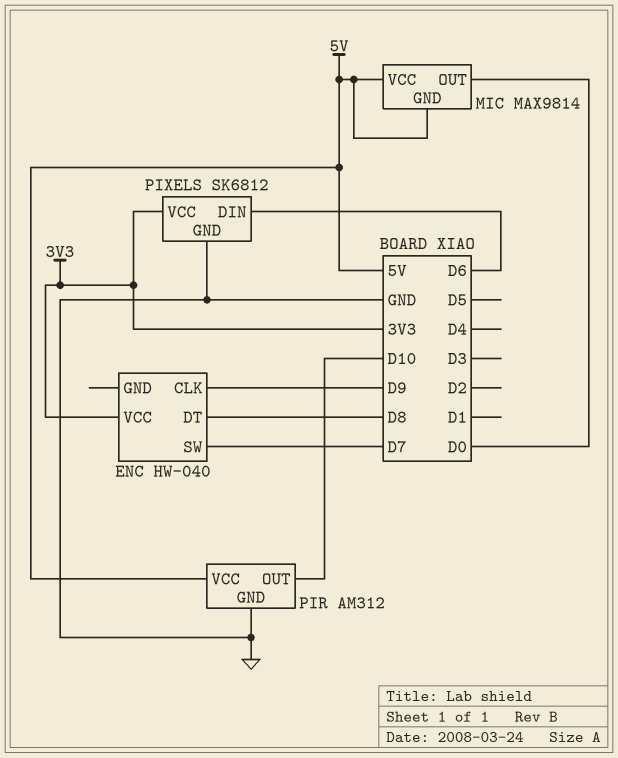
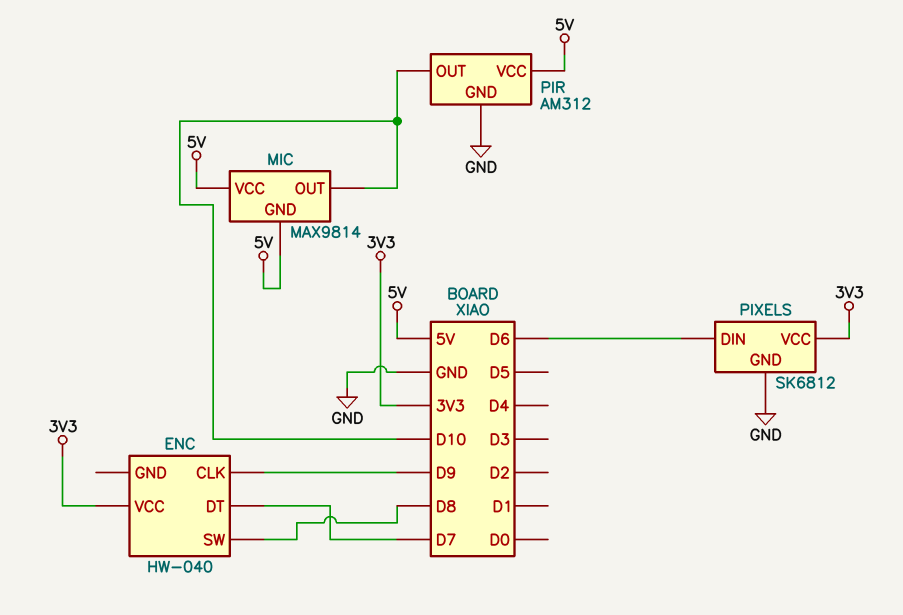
ENC pin DT: D8 -> D7
ENC pin SW: D7 -> D8
MIC pin OUT: D0 -> D10

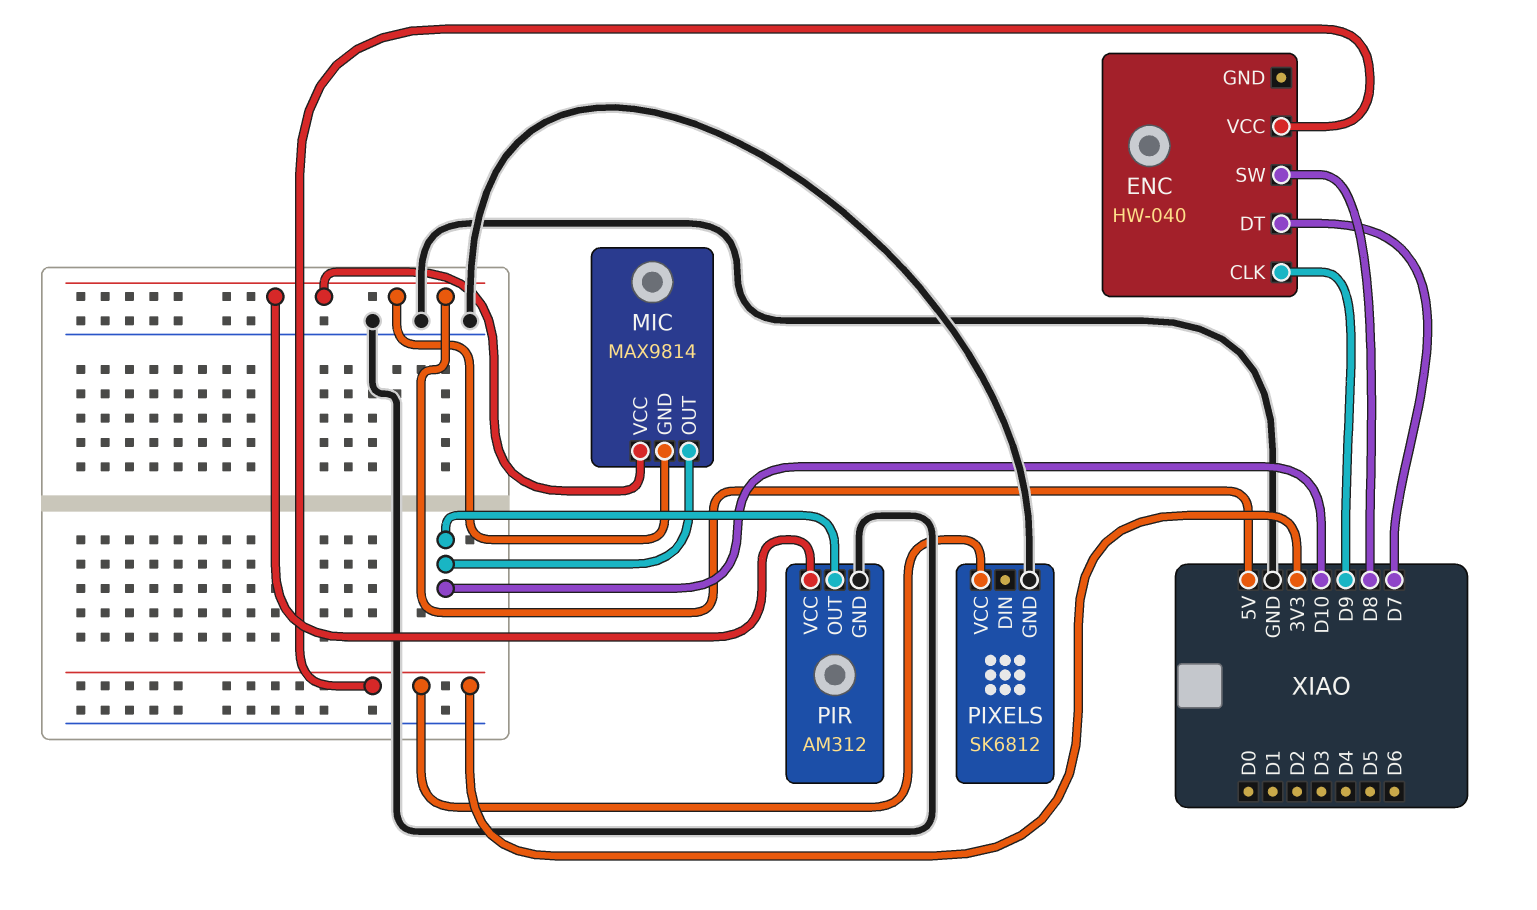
PIXELS pin DIN: D6 -> none

